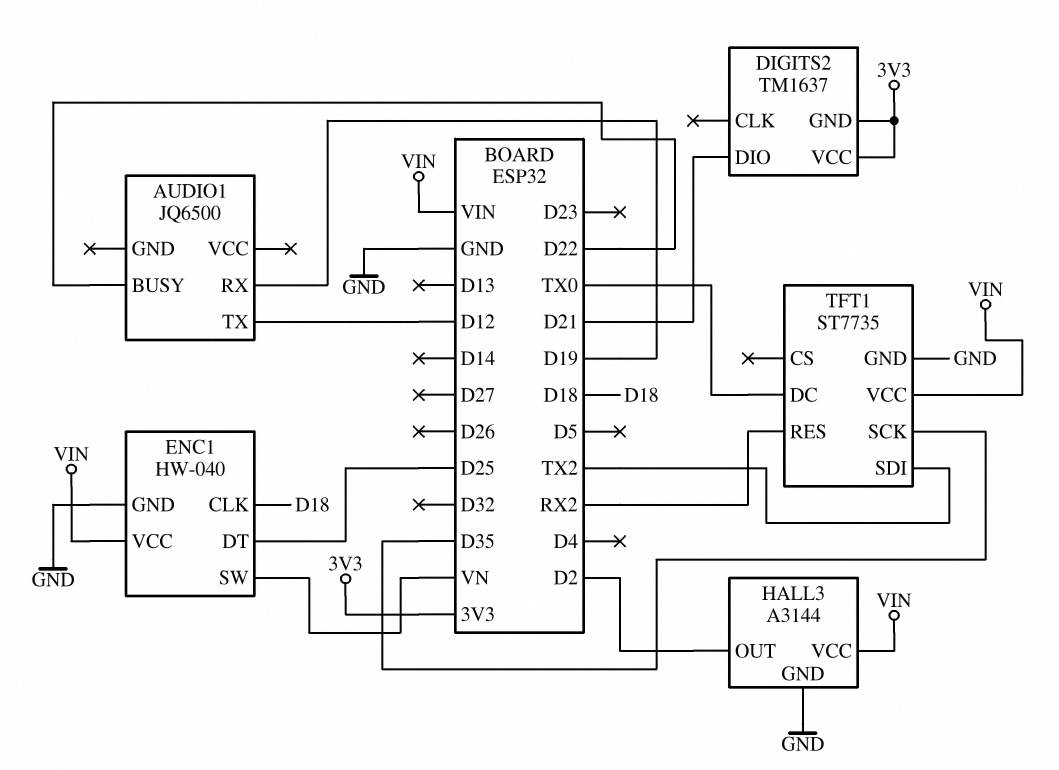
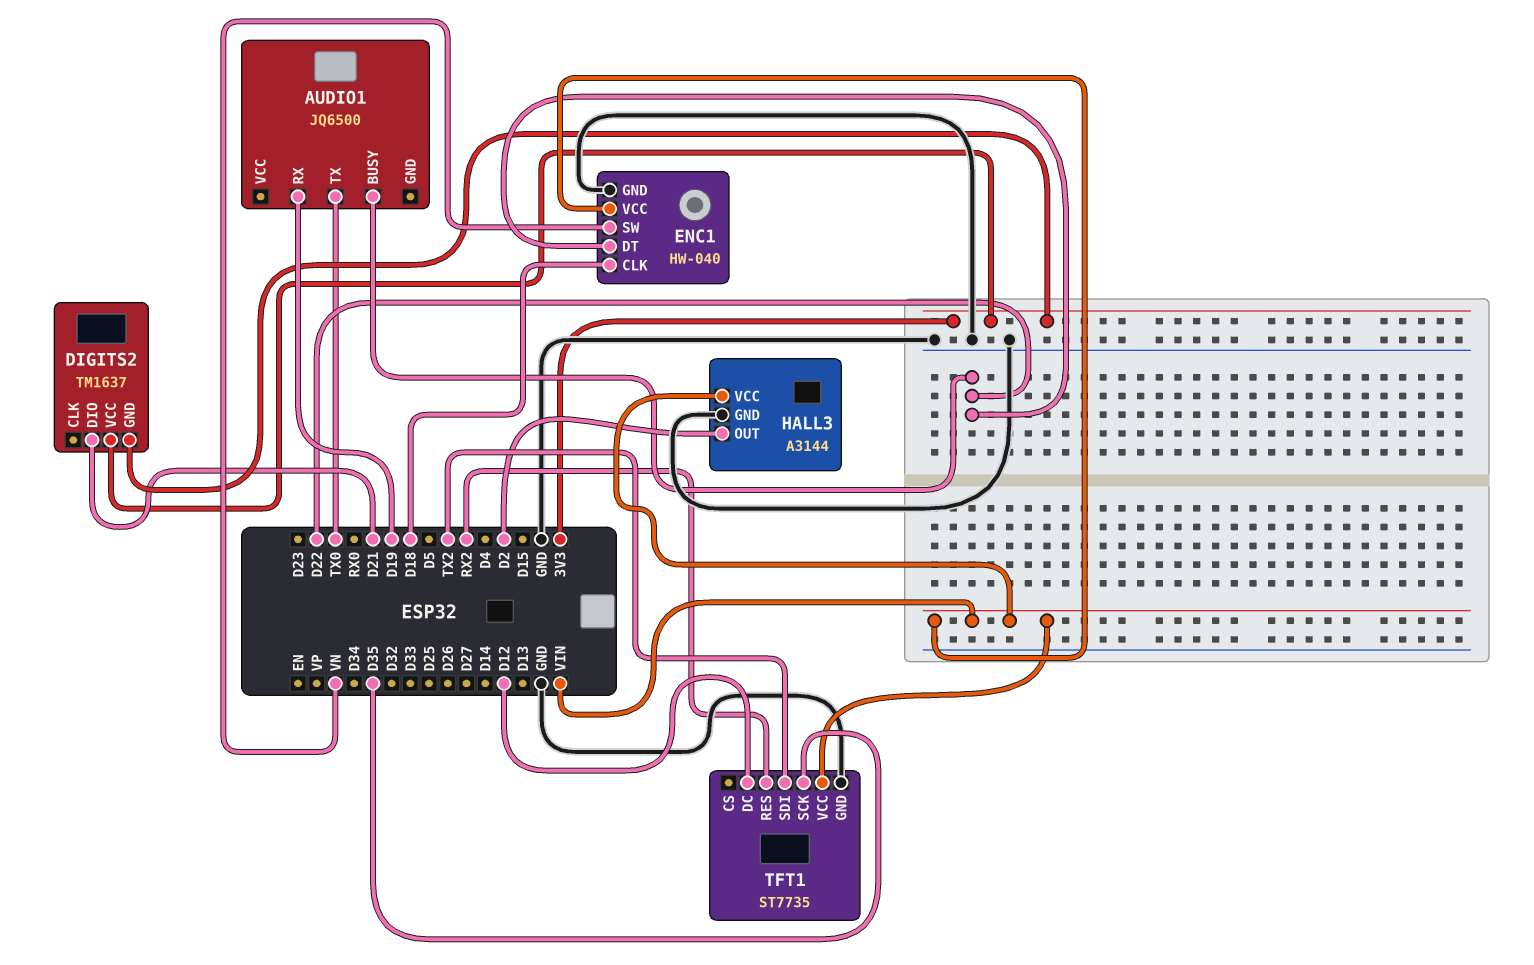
AUDIO1 pin TX: D12 -> TX0
ENC1 pin DT: D25 -> D22
TFT1 pin DC: TX0 -> D12

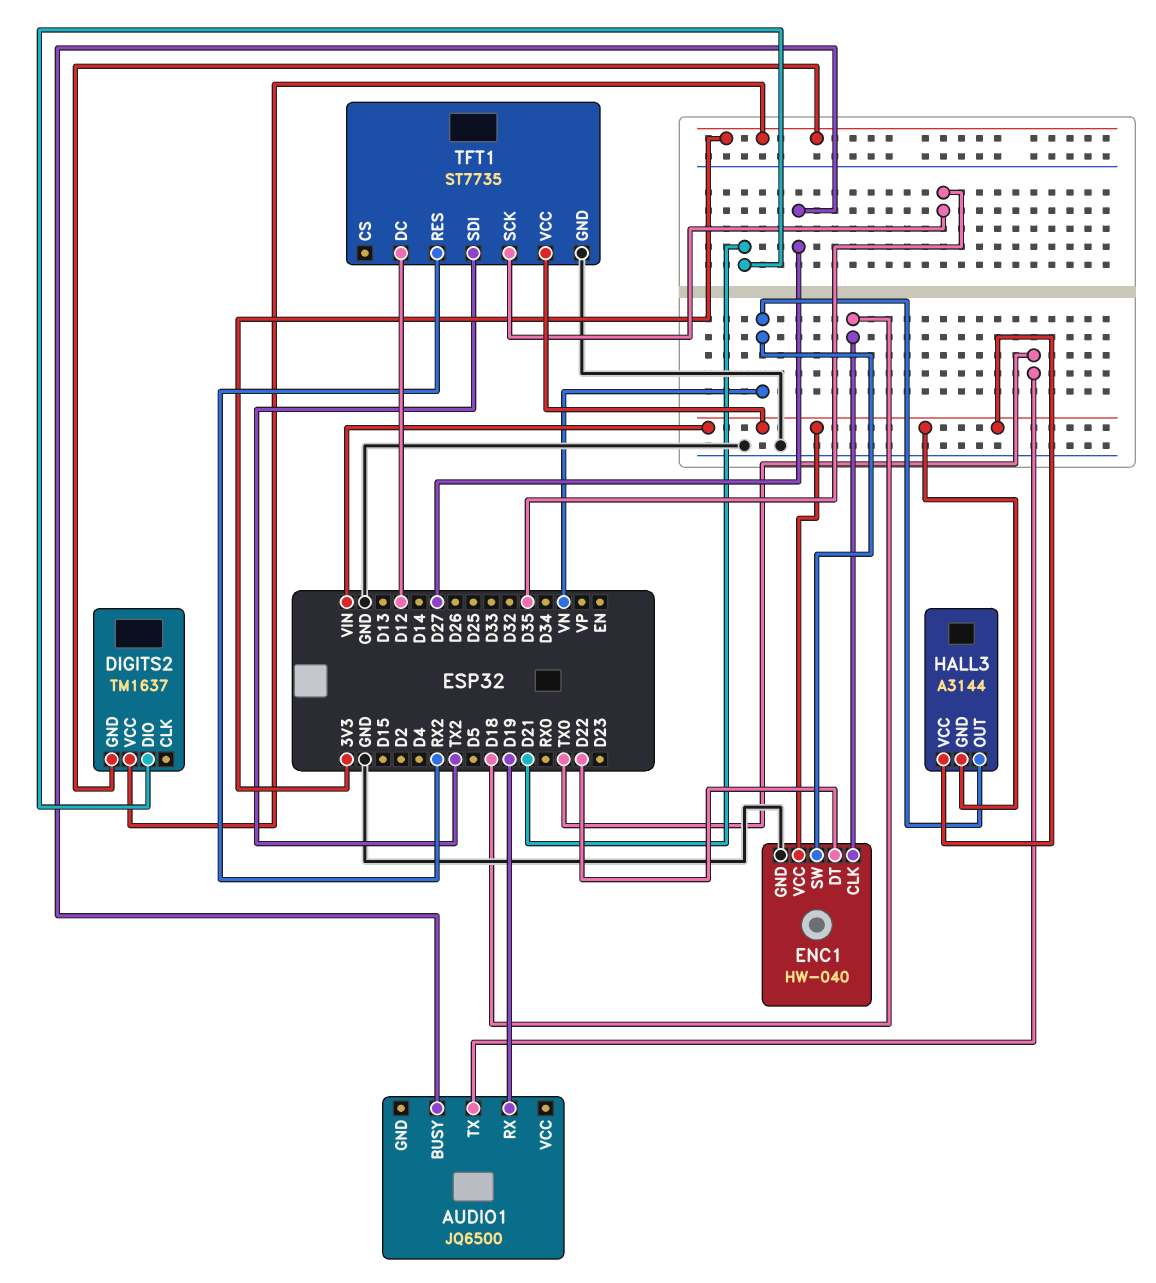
AUDIO1 pin BUSY: D22 -> D27
HALL3 pin GND: GND -> VIN
HALL3 pin OUT: D2 -> VN

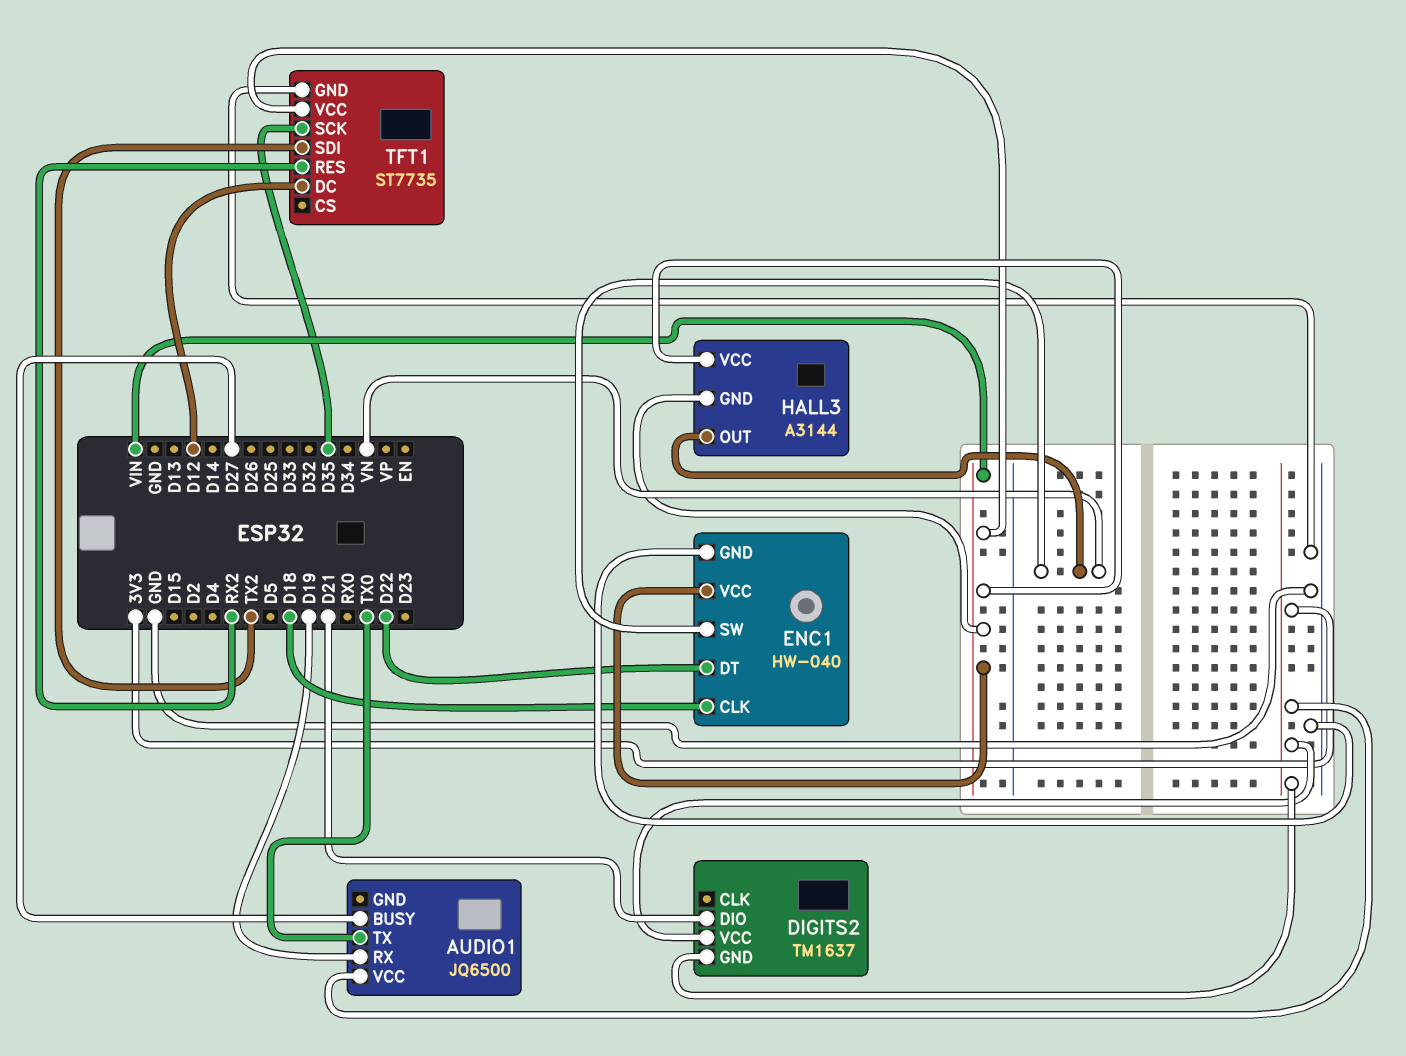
AUDIO1 pin VCC: none -> 3V3

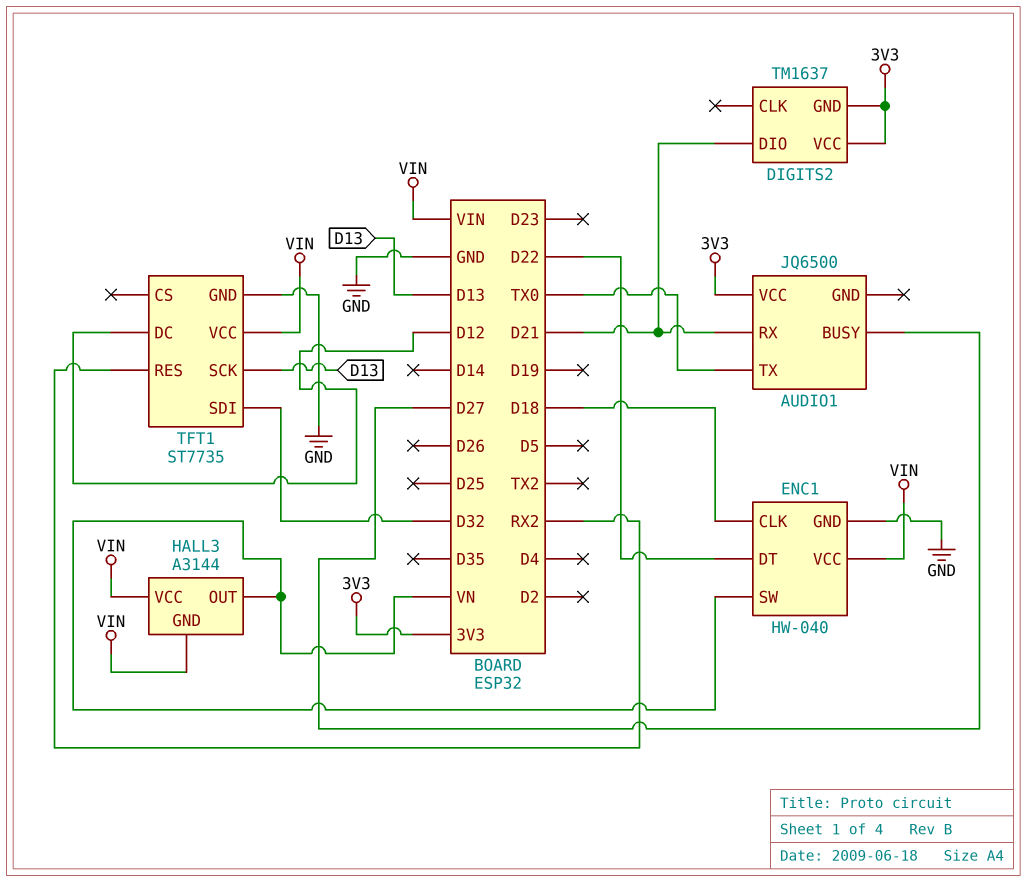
AUDIO1 pin RX: D19 -> D21
TFT1 pin SCK: D35 -> D13
TFT1 pin SDI: TX2 -> D32

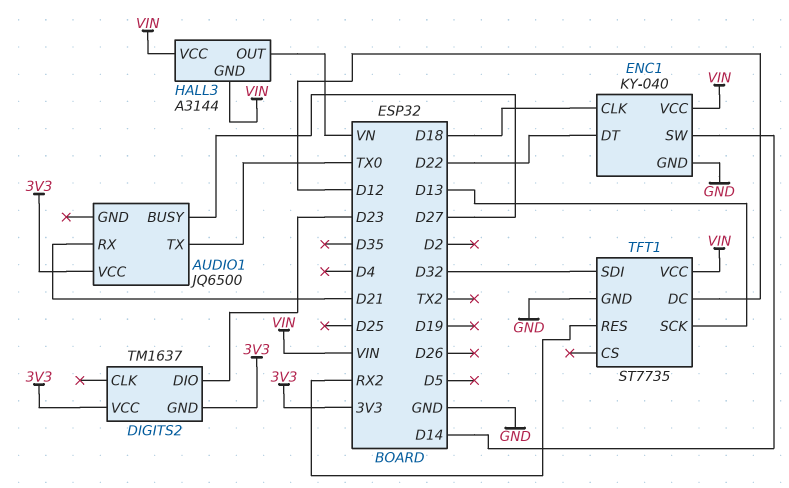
DIGITS2 pin DIO: D21 -> D23
ENC1: HW-040 -> KY-040
ENC1 pin SW: VN -> D14

